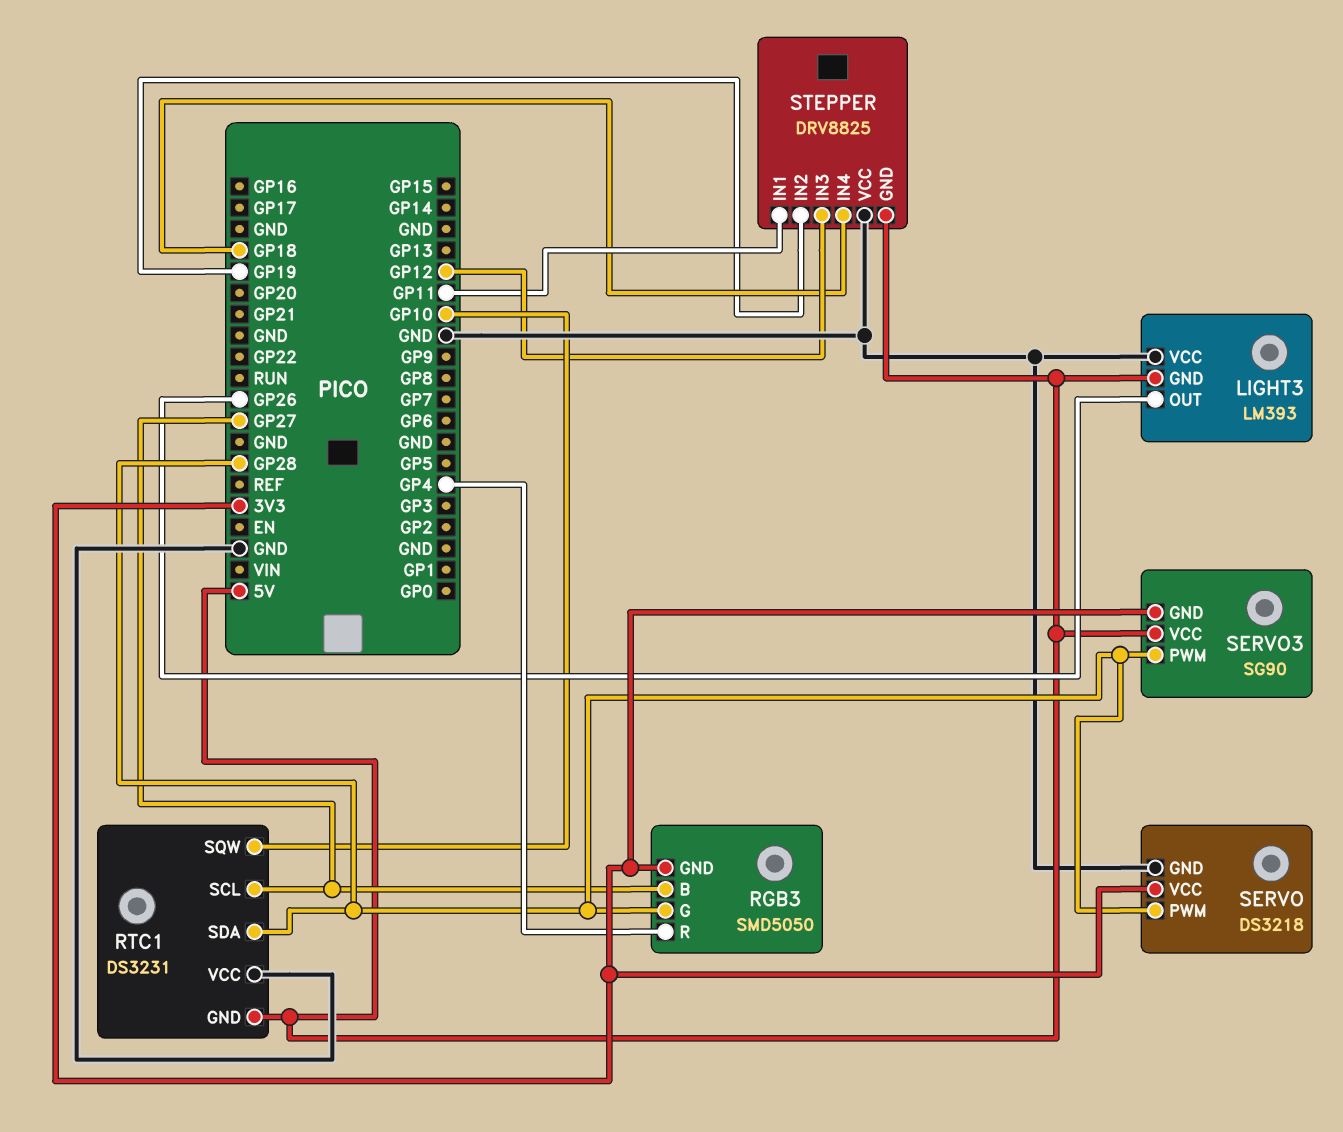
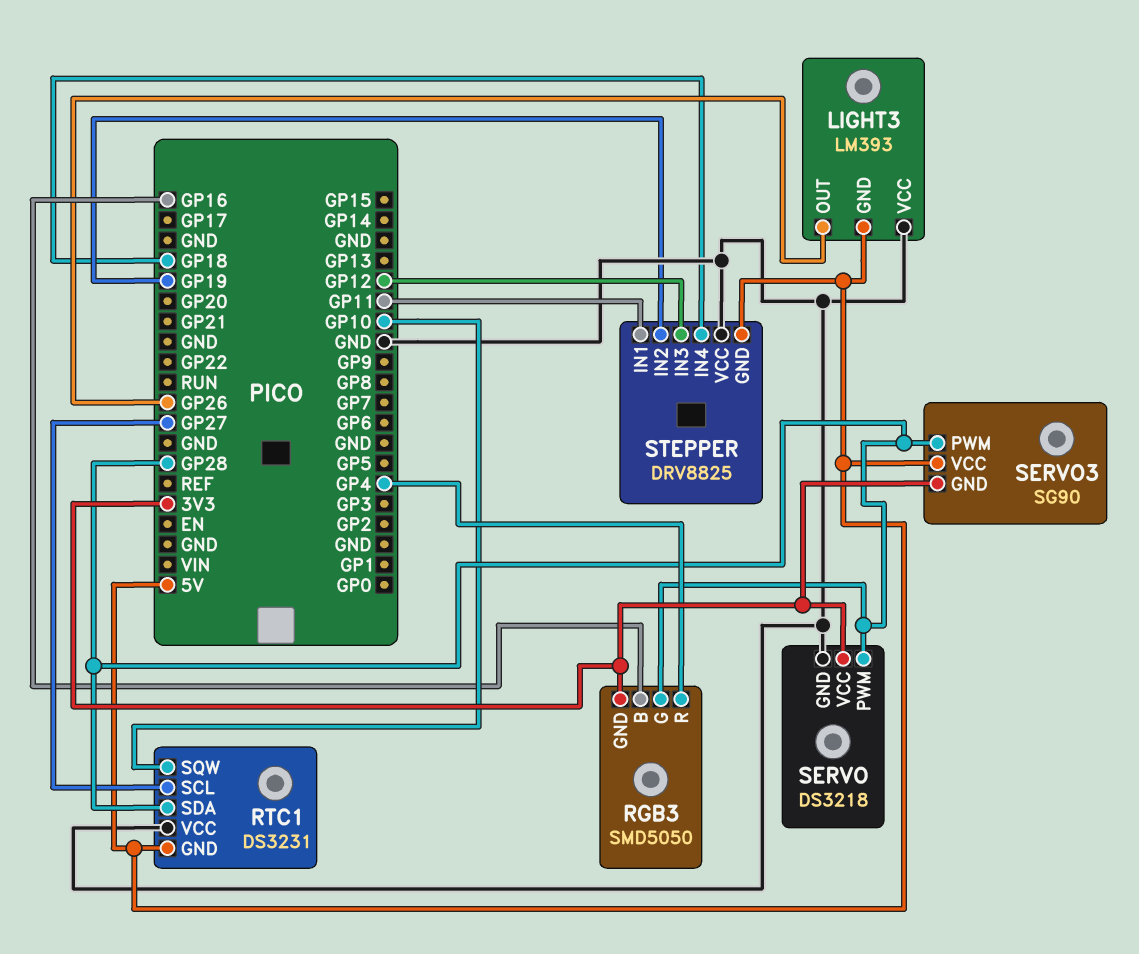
RGB3 pin B: GP27 -> GP16

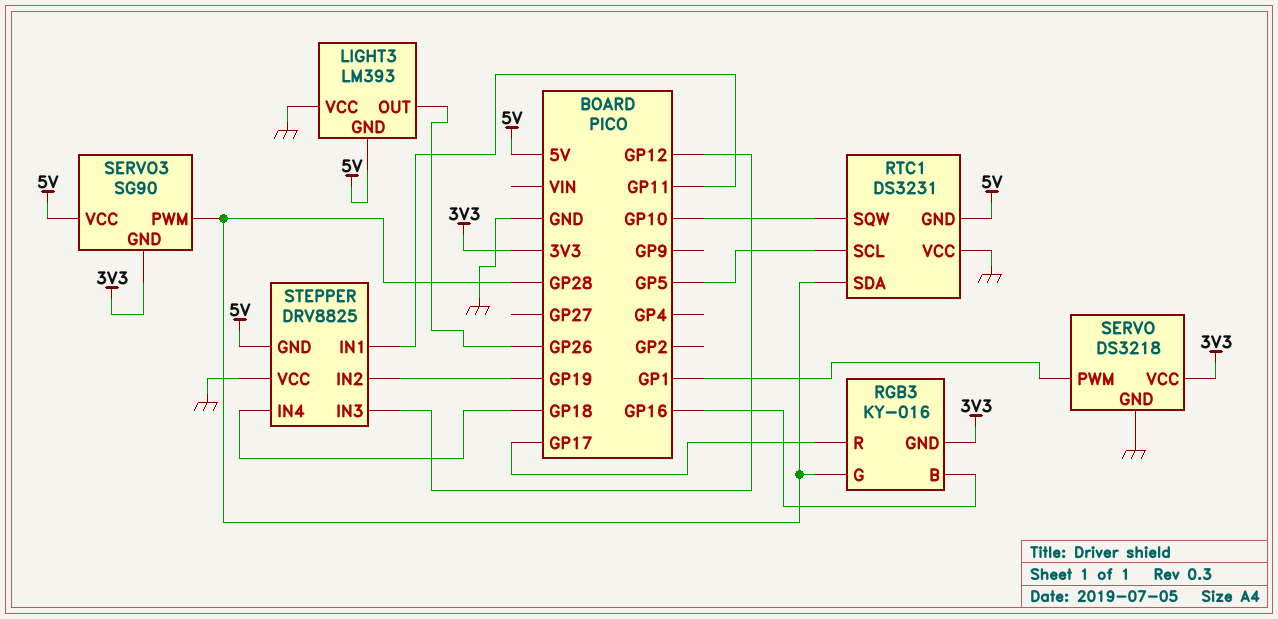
RGB3: SMD5050 -> KY-016
RGB3 pin R: GP4 -> GP17
RTC1 pin SCL: GP27 -> GP5
SERVO pin PWM: GP28 -> GP1

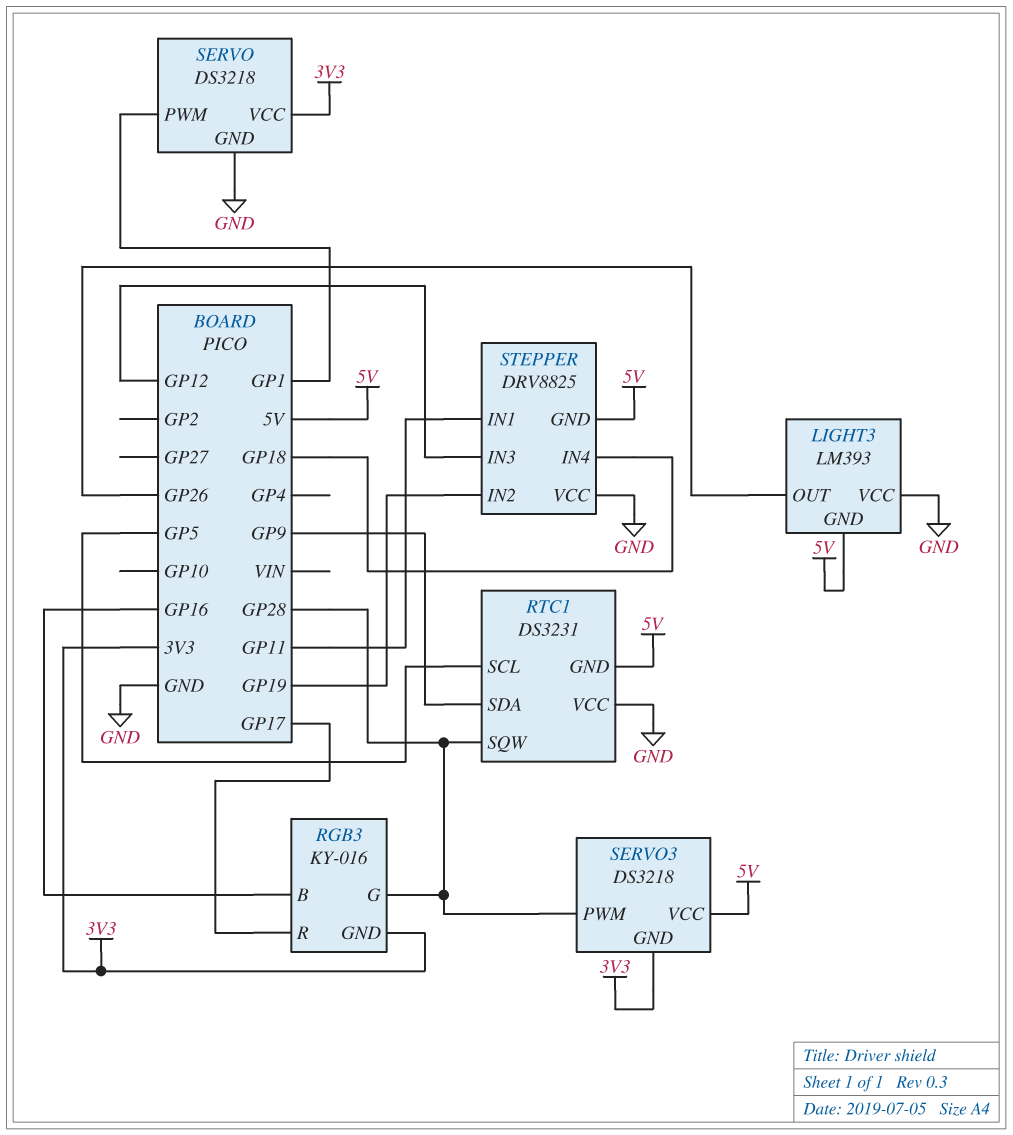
RTC1 pin SDA: GP28 -> GP9
RTC1 pin SQW: GP10 -> GP28
SERVO3: SG90 -> DS3218

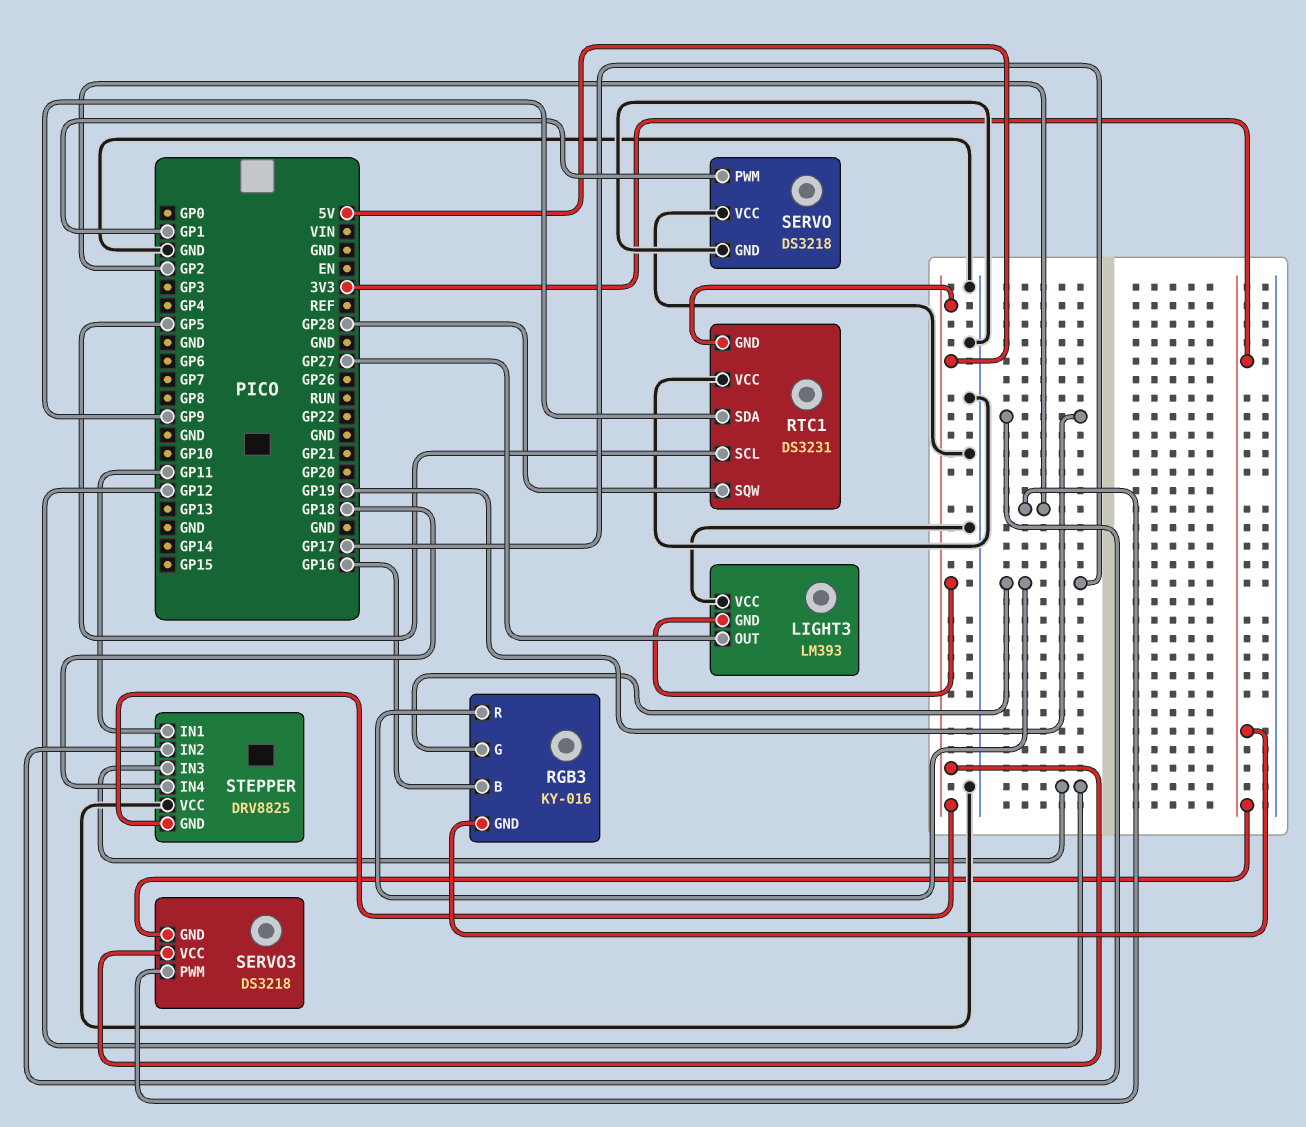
LIGHT3 pin OUT: GP26 -> GP27
RGB3 pin G: GP28 -> GP17
SERVO pin VCC: 3V3 -> GND
SERVO3 pin PWM: GP28 -> GP2

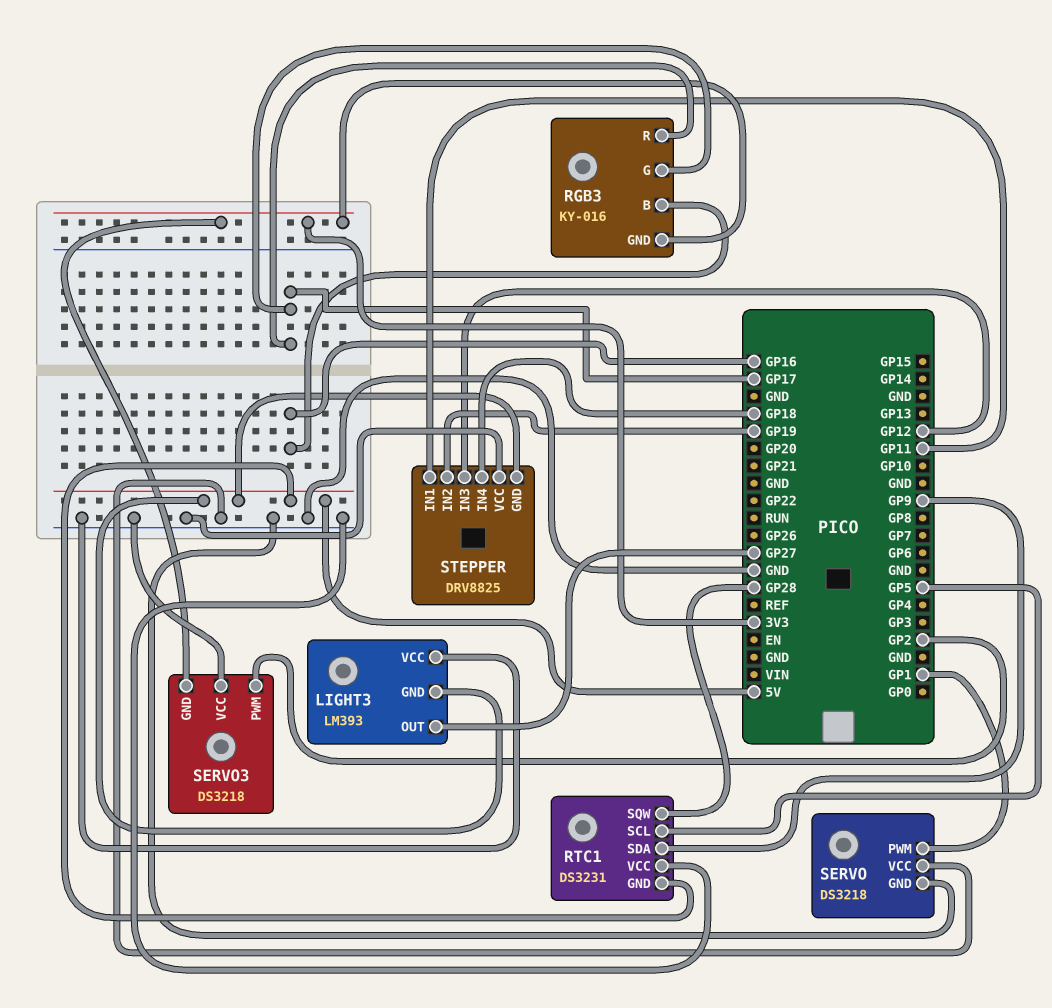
SERVO3 pin VCC: 5V -> GND

